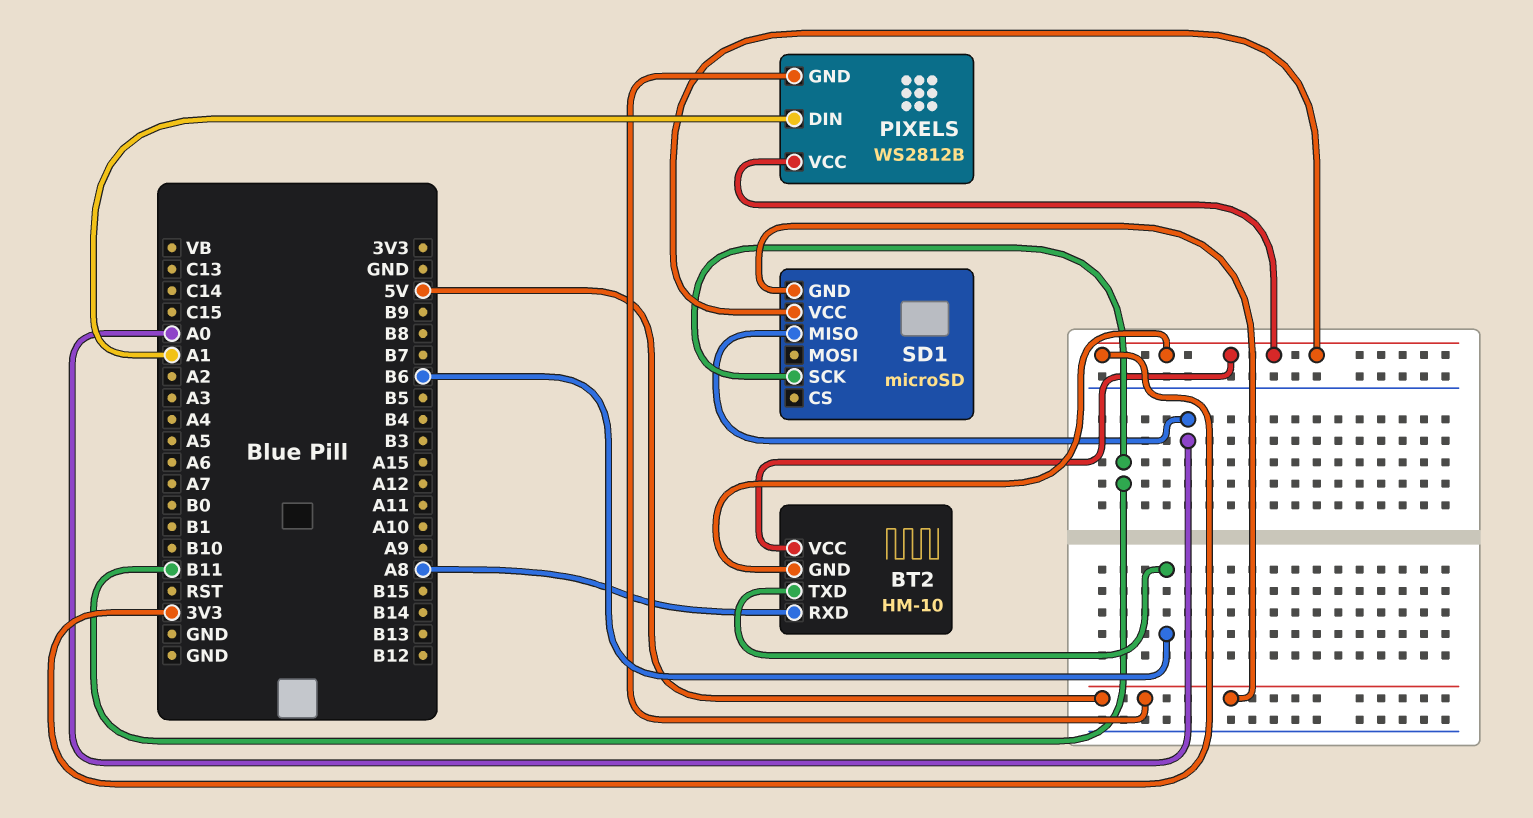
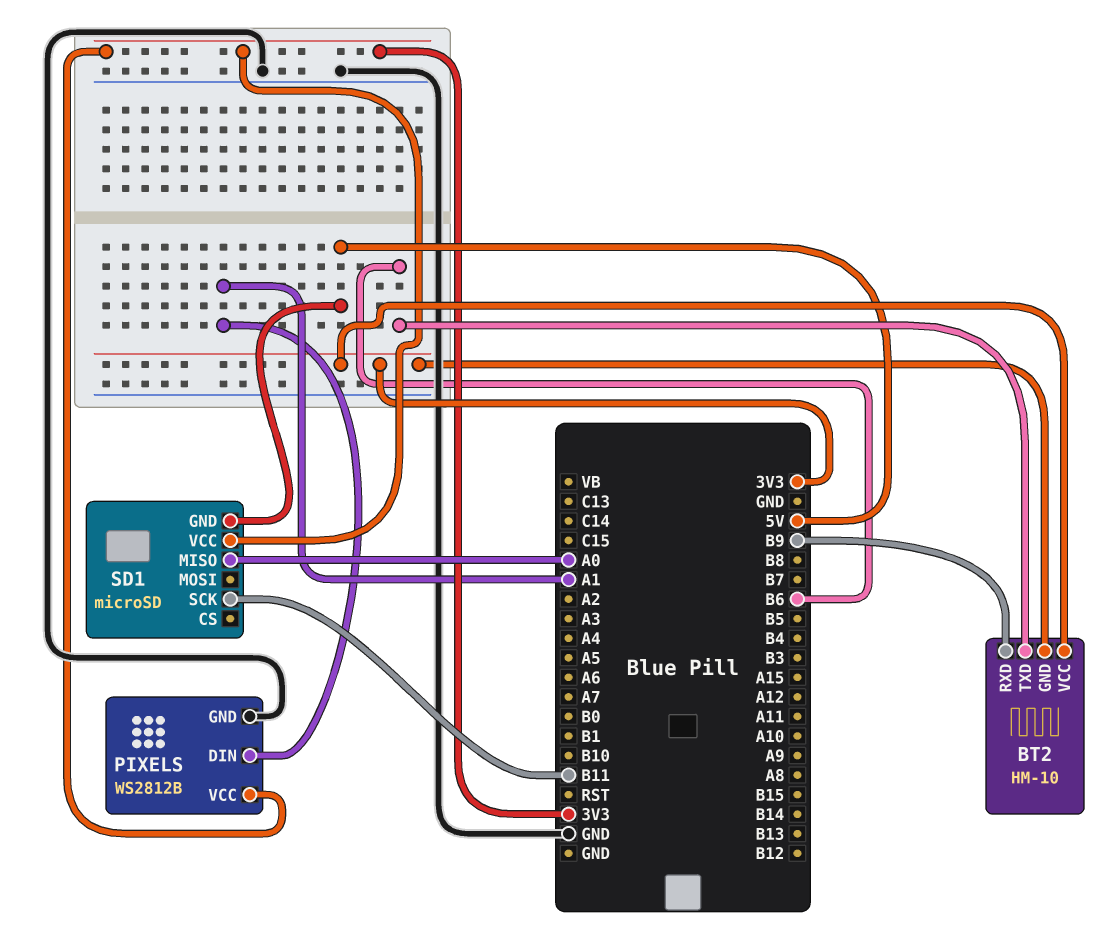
BT2 pin RXD: A8 -> B9
PIXELS pin GND: 5V -> GND

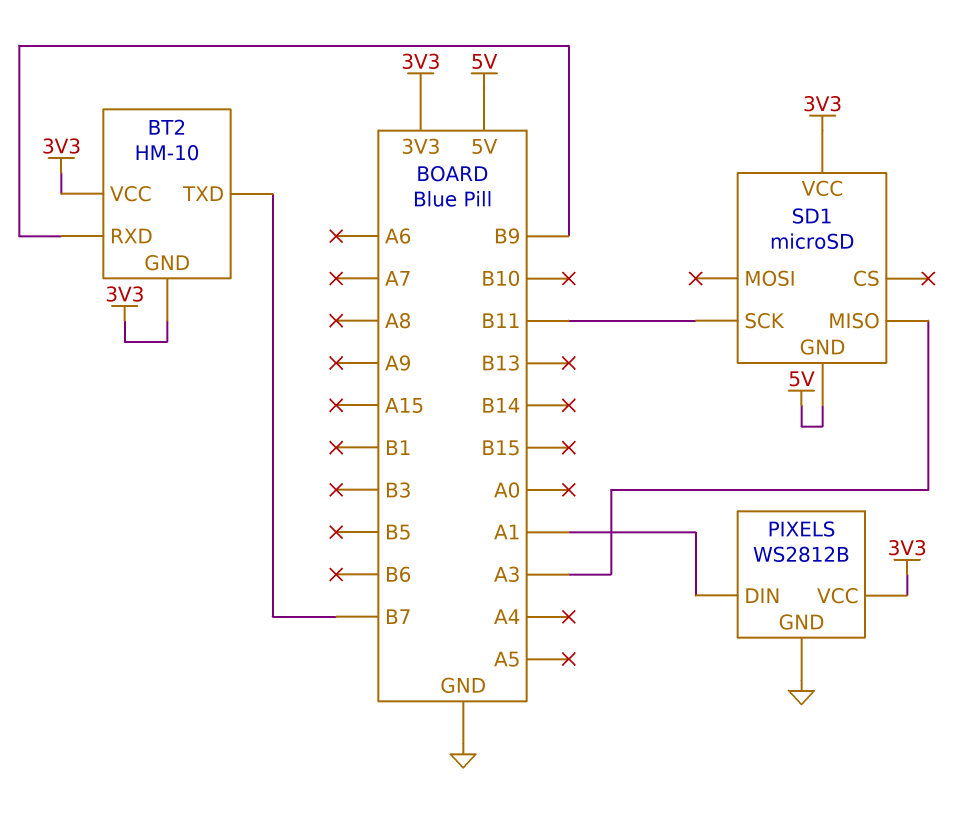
BT2 pin TXD: B6 -> B7
SD1 pin MISO: A0 -> A3

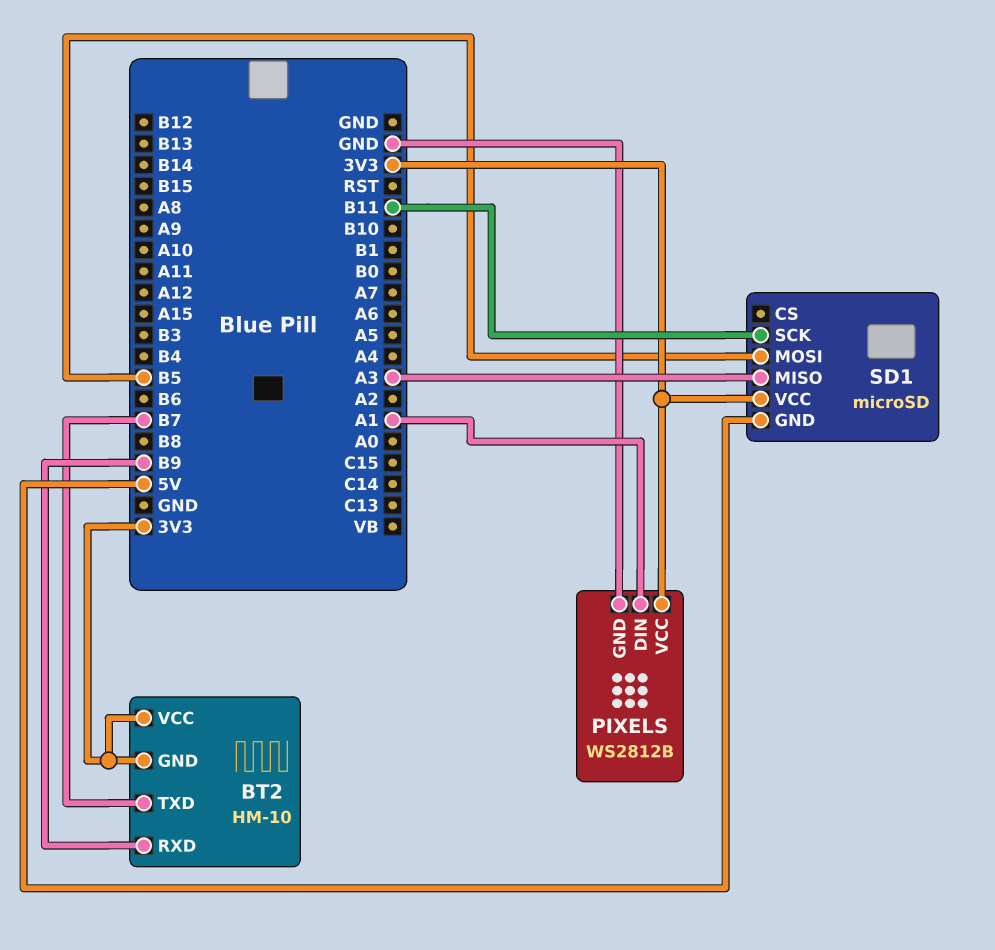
SD1 pin MOSI: none -> B5

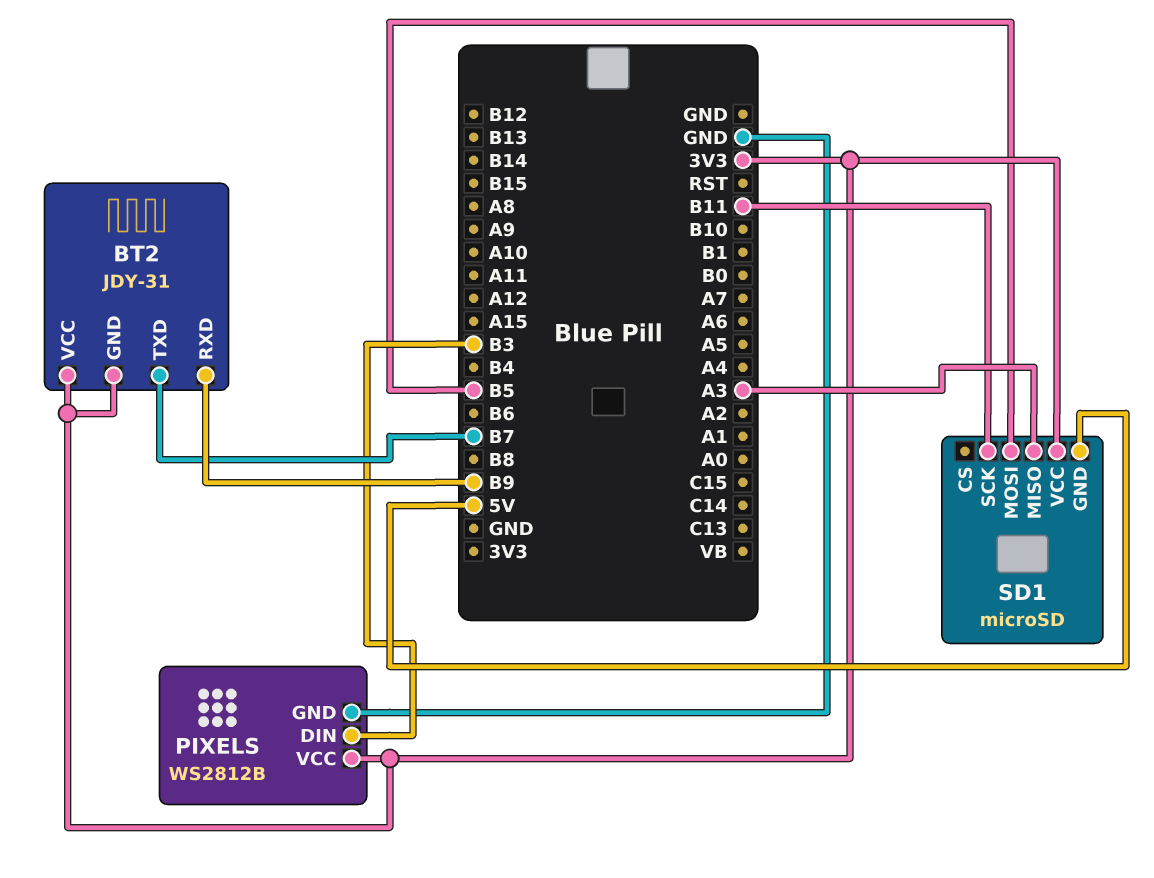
BT2: HM-10 -> JDY-31
PIXELS pin DIN: A1 -> B3

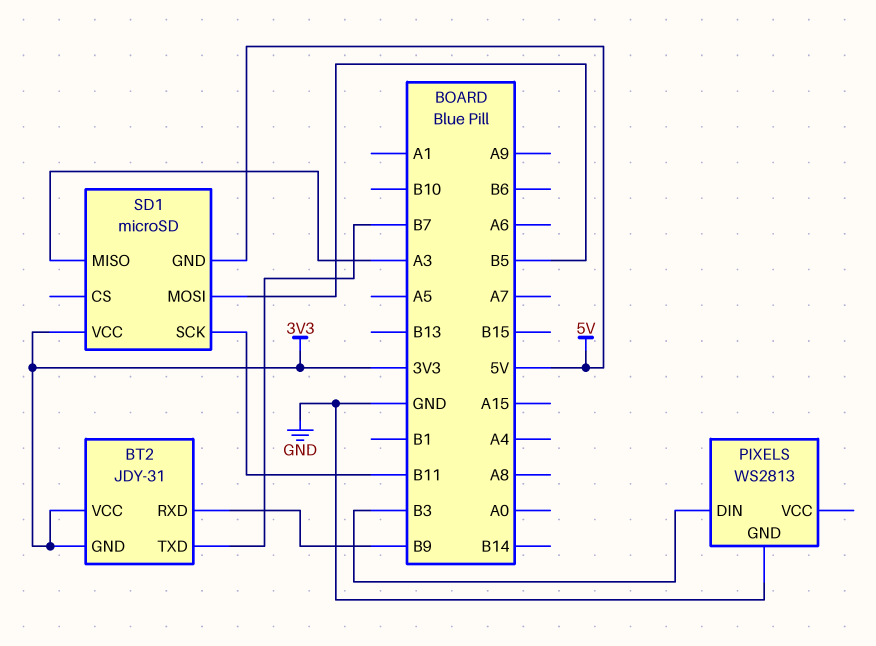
PIXELS: WS2812B -> WS2813
PIXELS pin VCC: 3V3 -> none

